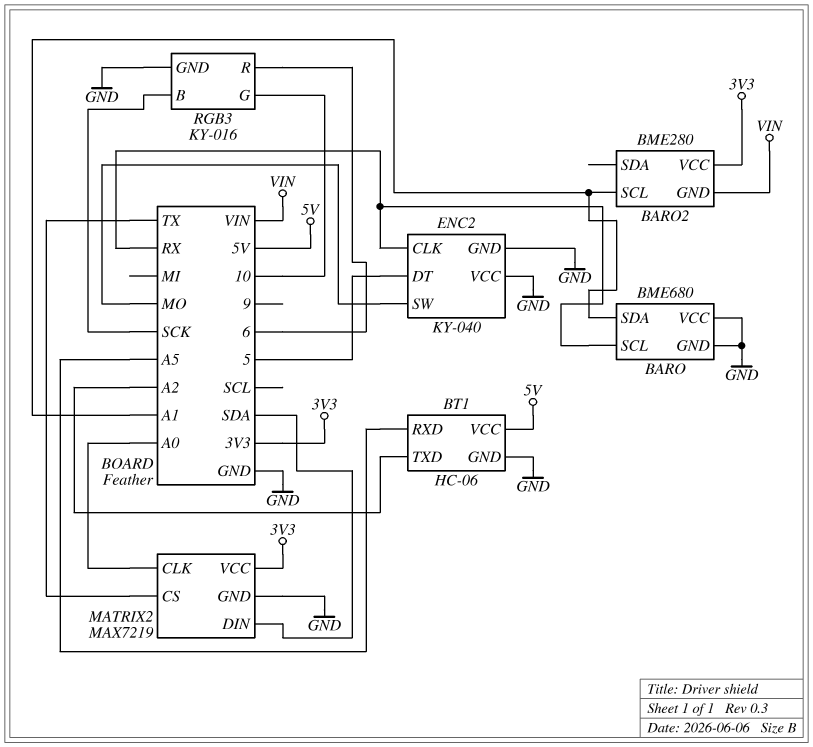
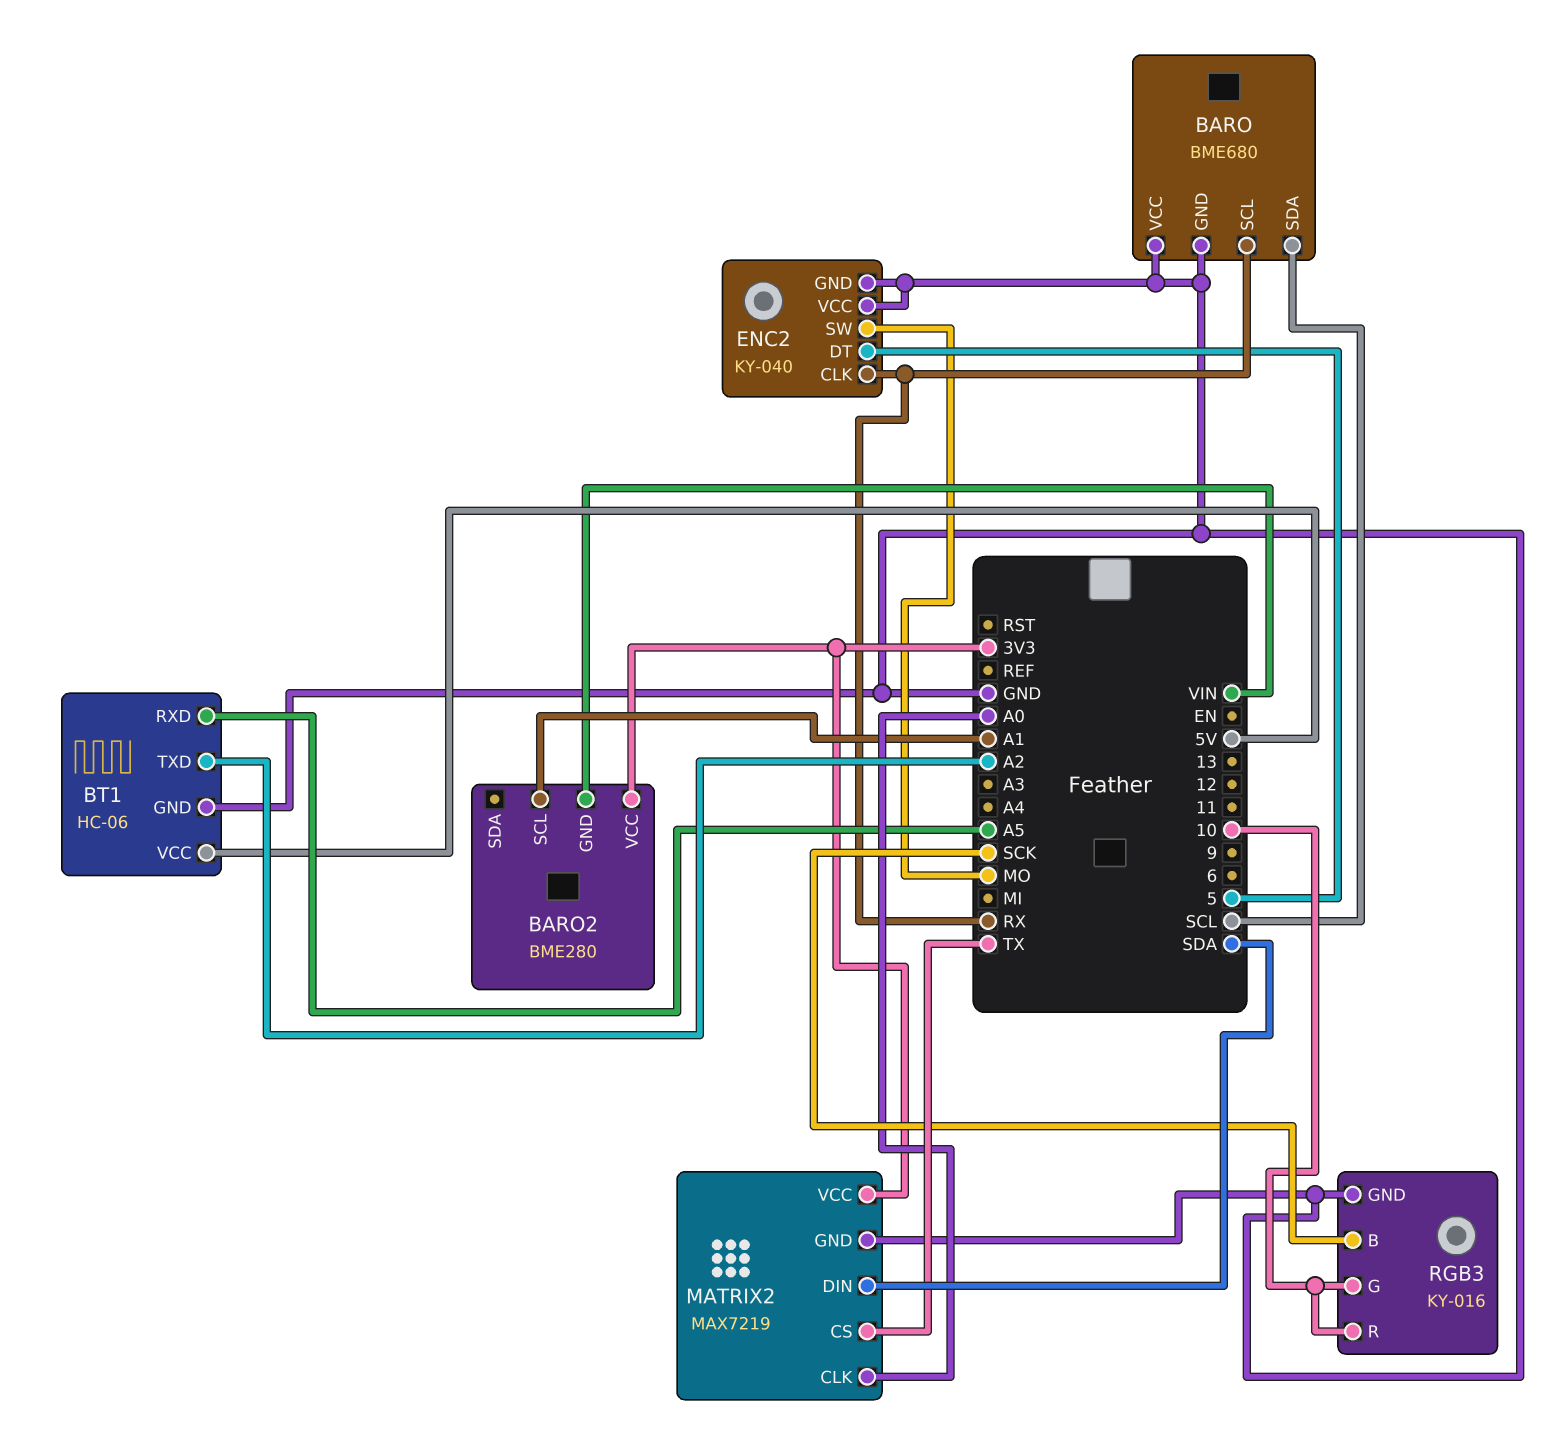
BARO pin SDA: A1 -> SCL
RGB3 pin R: 6 -> 10

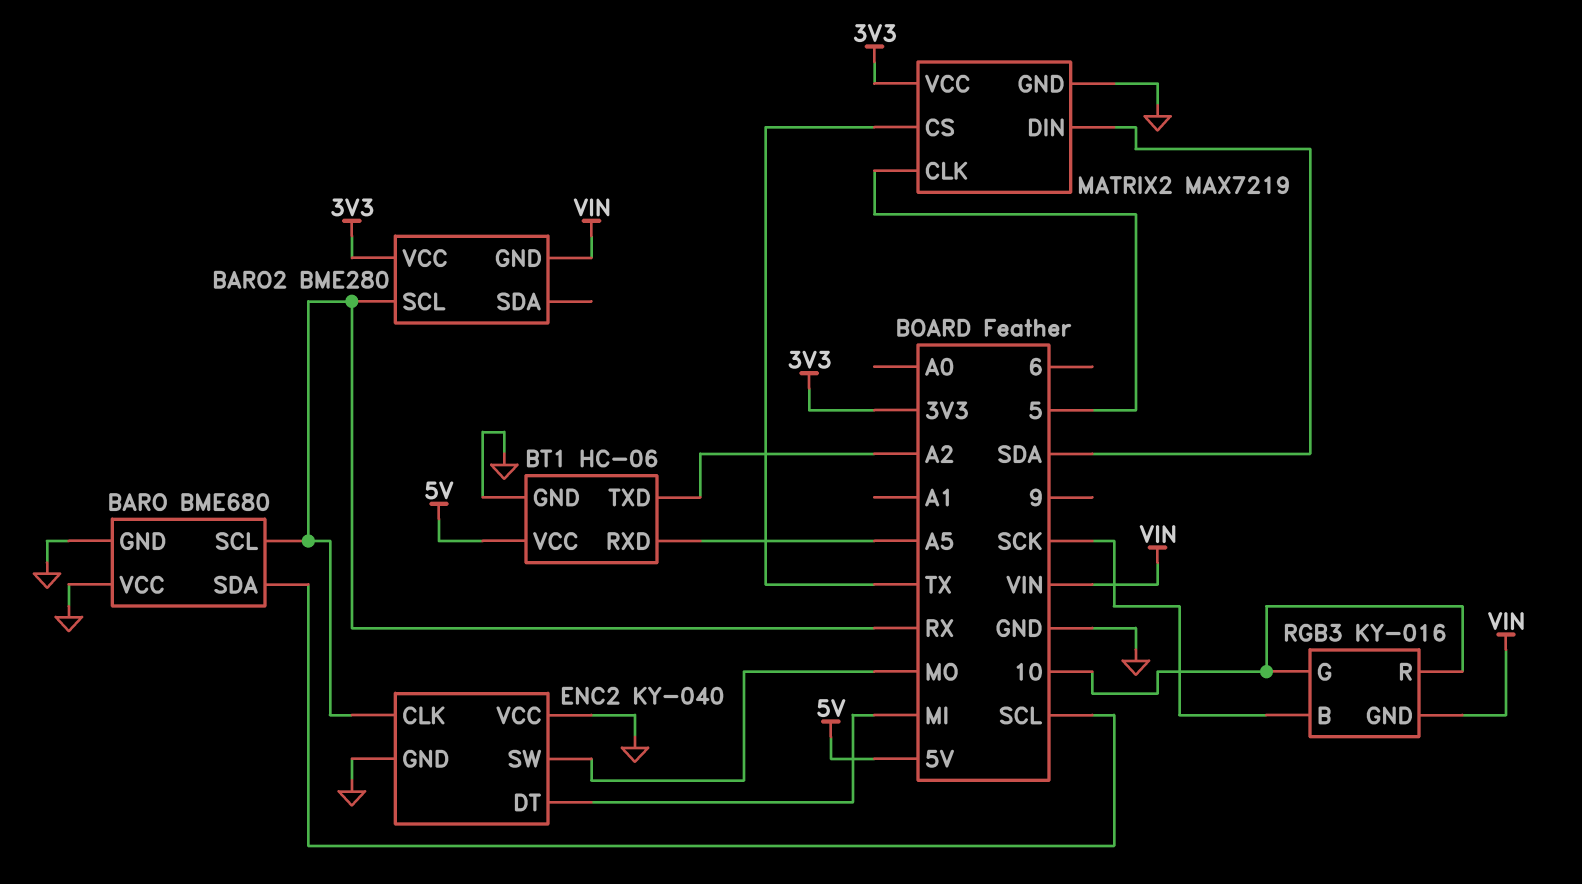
BARO2 pin SCL: A1 -> RX
ENC2 pin DT: 5 -> MI
MATRIX2 pin CLK: A0 -> 5
RGB3 pin GND: GND -> VIN

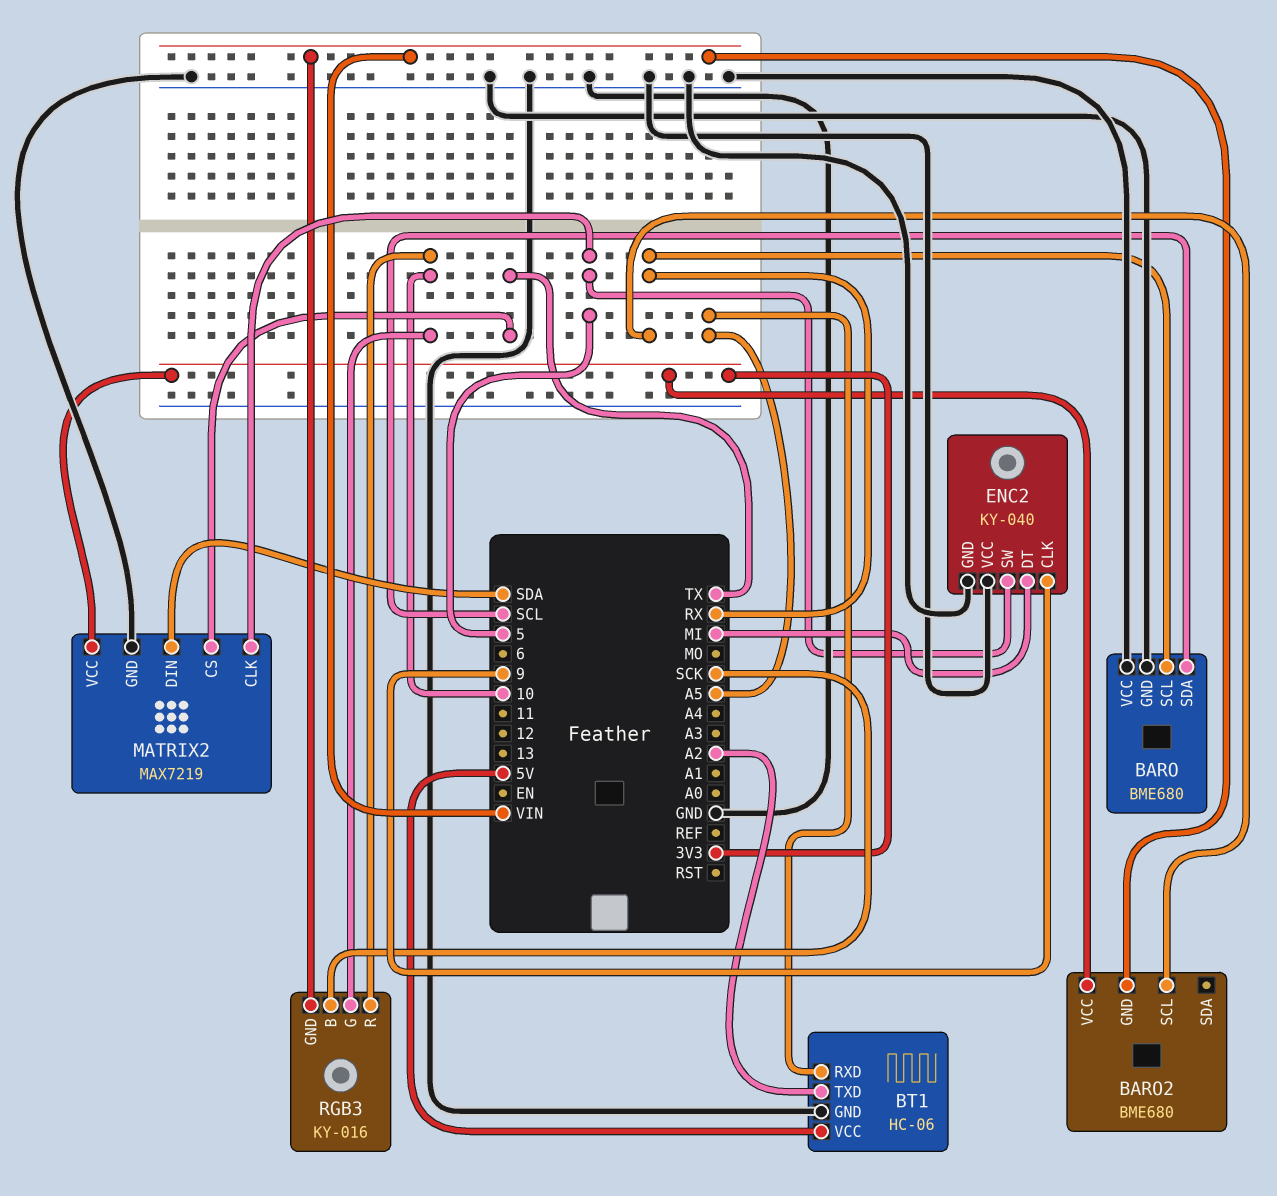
BARO2: BME280 -> BME680
ENC2 pin CLK: RX -> 9
ENC2 pin SW: MO -> 5

